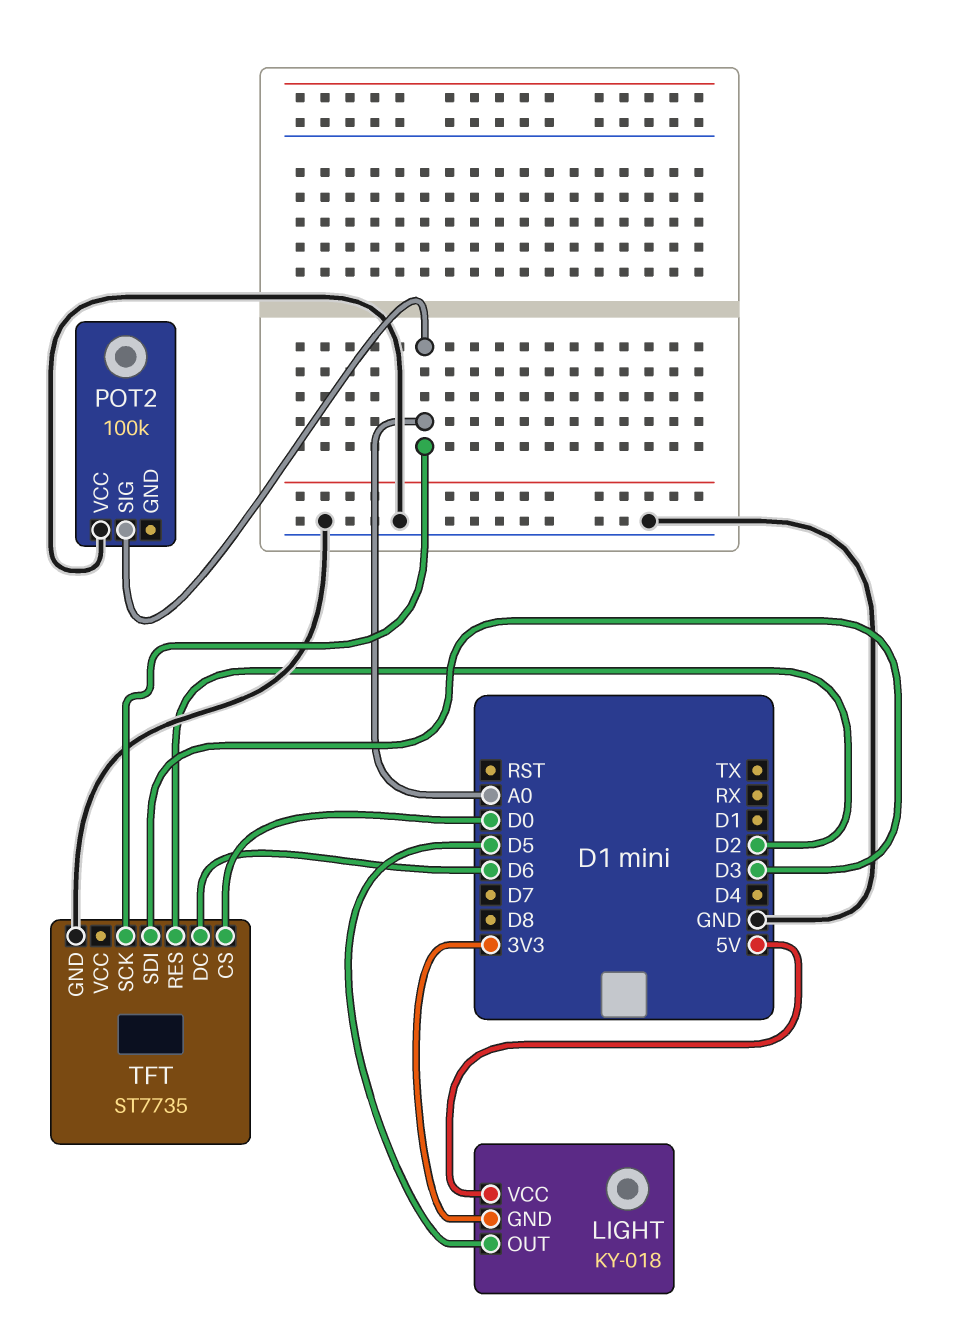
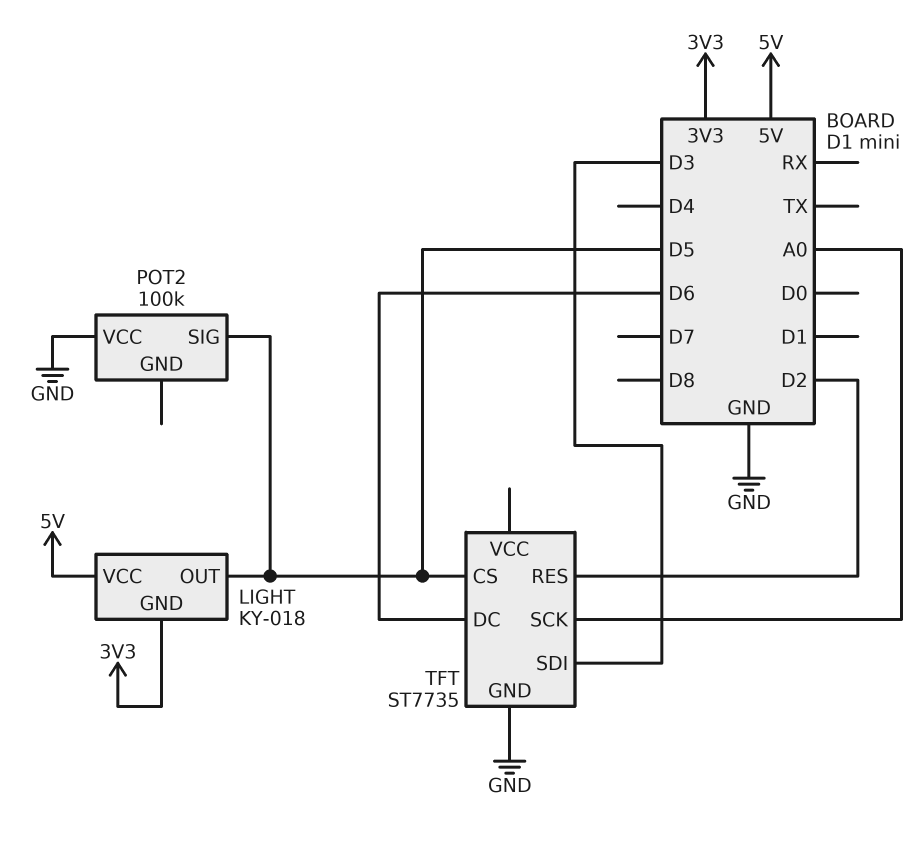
POT2 pin SIG: A0 -> D5
TFT pin CS: D0 -> D5

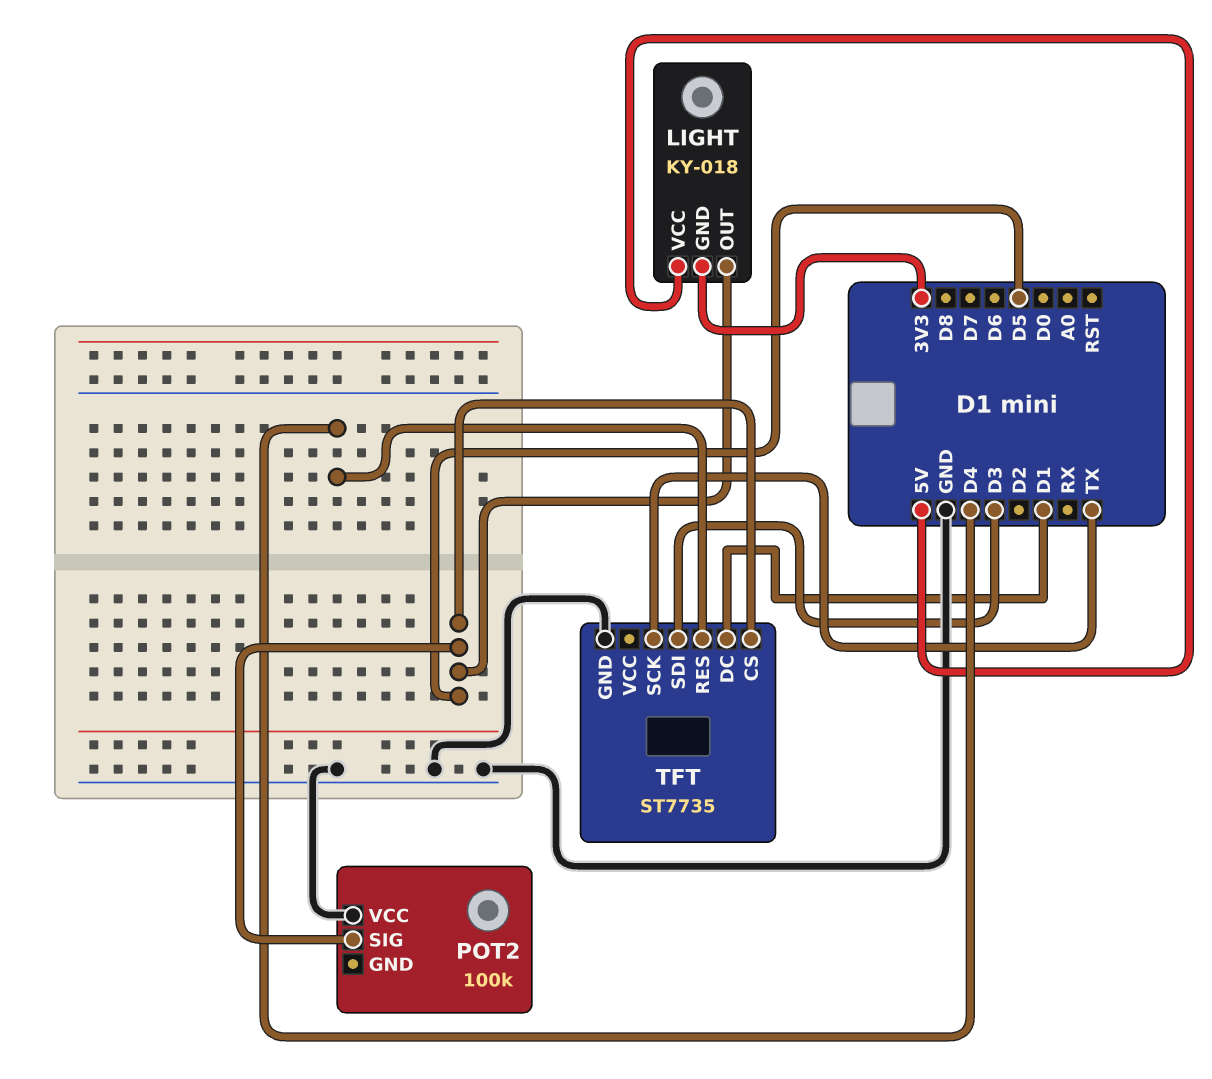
TFT pin DC: D6 -> D1
TFT pin RES: D2 -> D4
TFT pin SCK: A0 -> TX

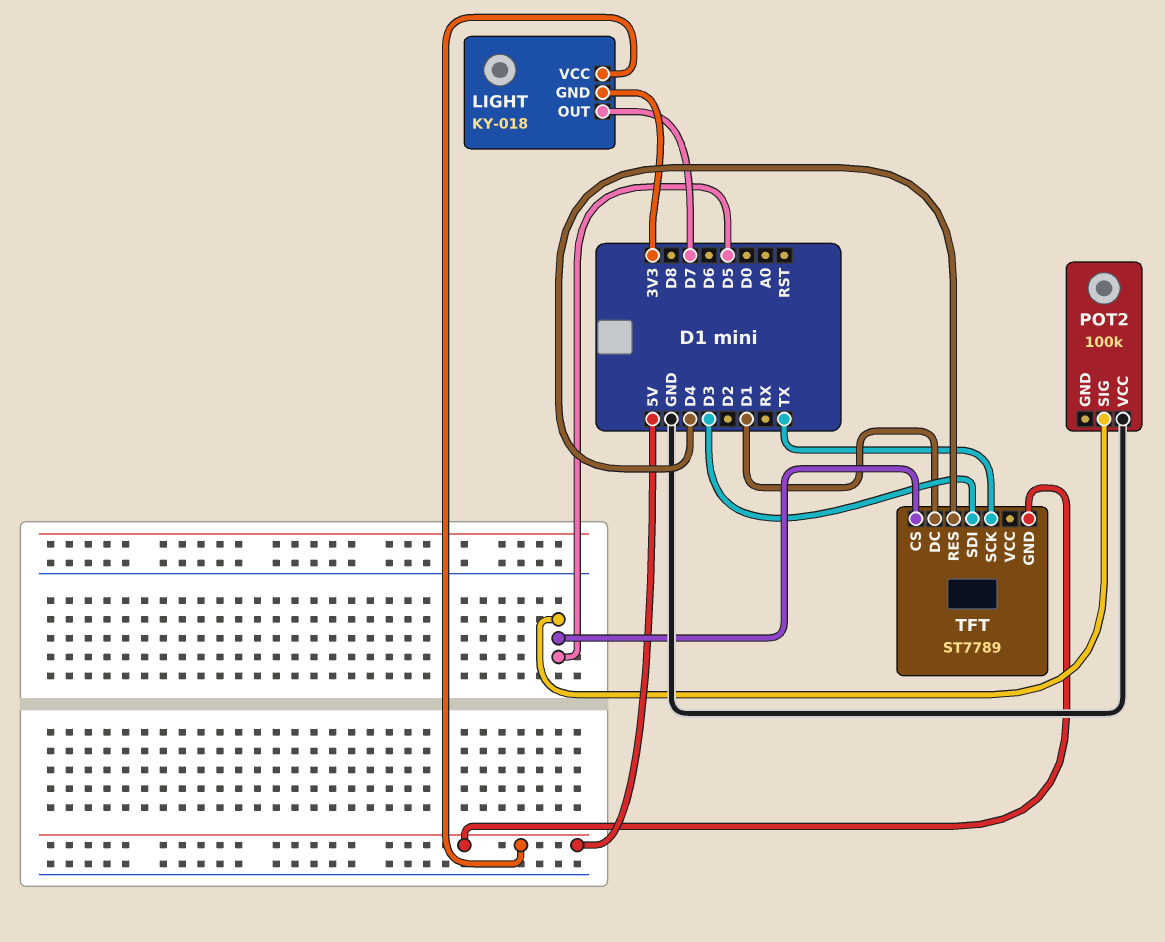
LIGHT pin OUT: D5 -> D7
TFT: ST7735 -> ST7789
TFT pin GND: GND -> 5V

